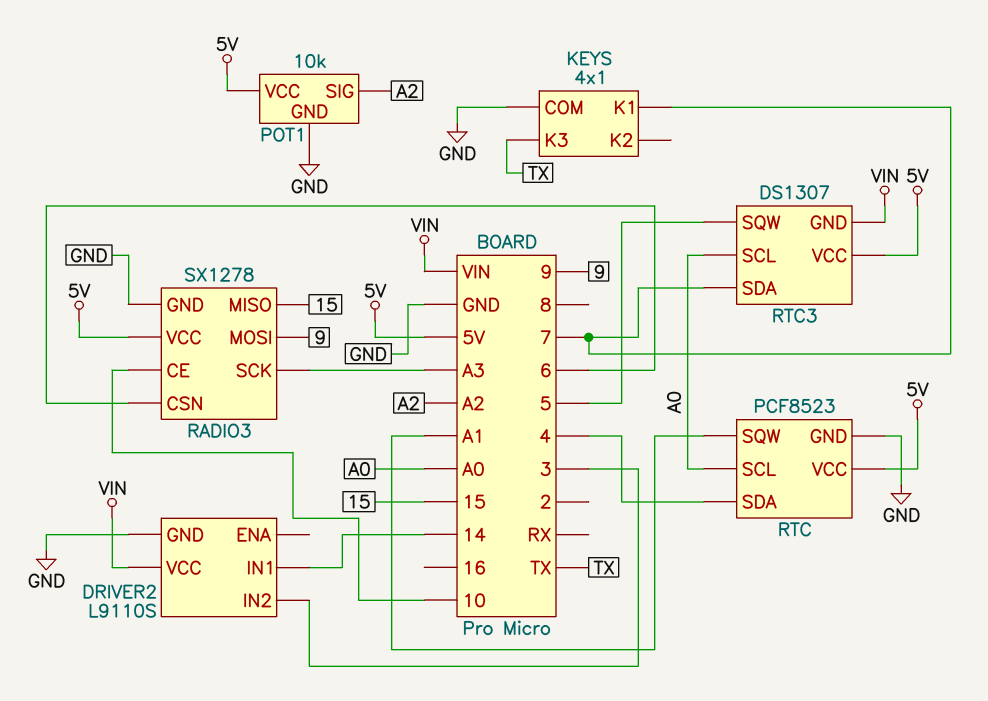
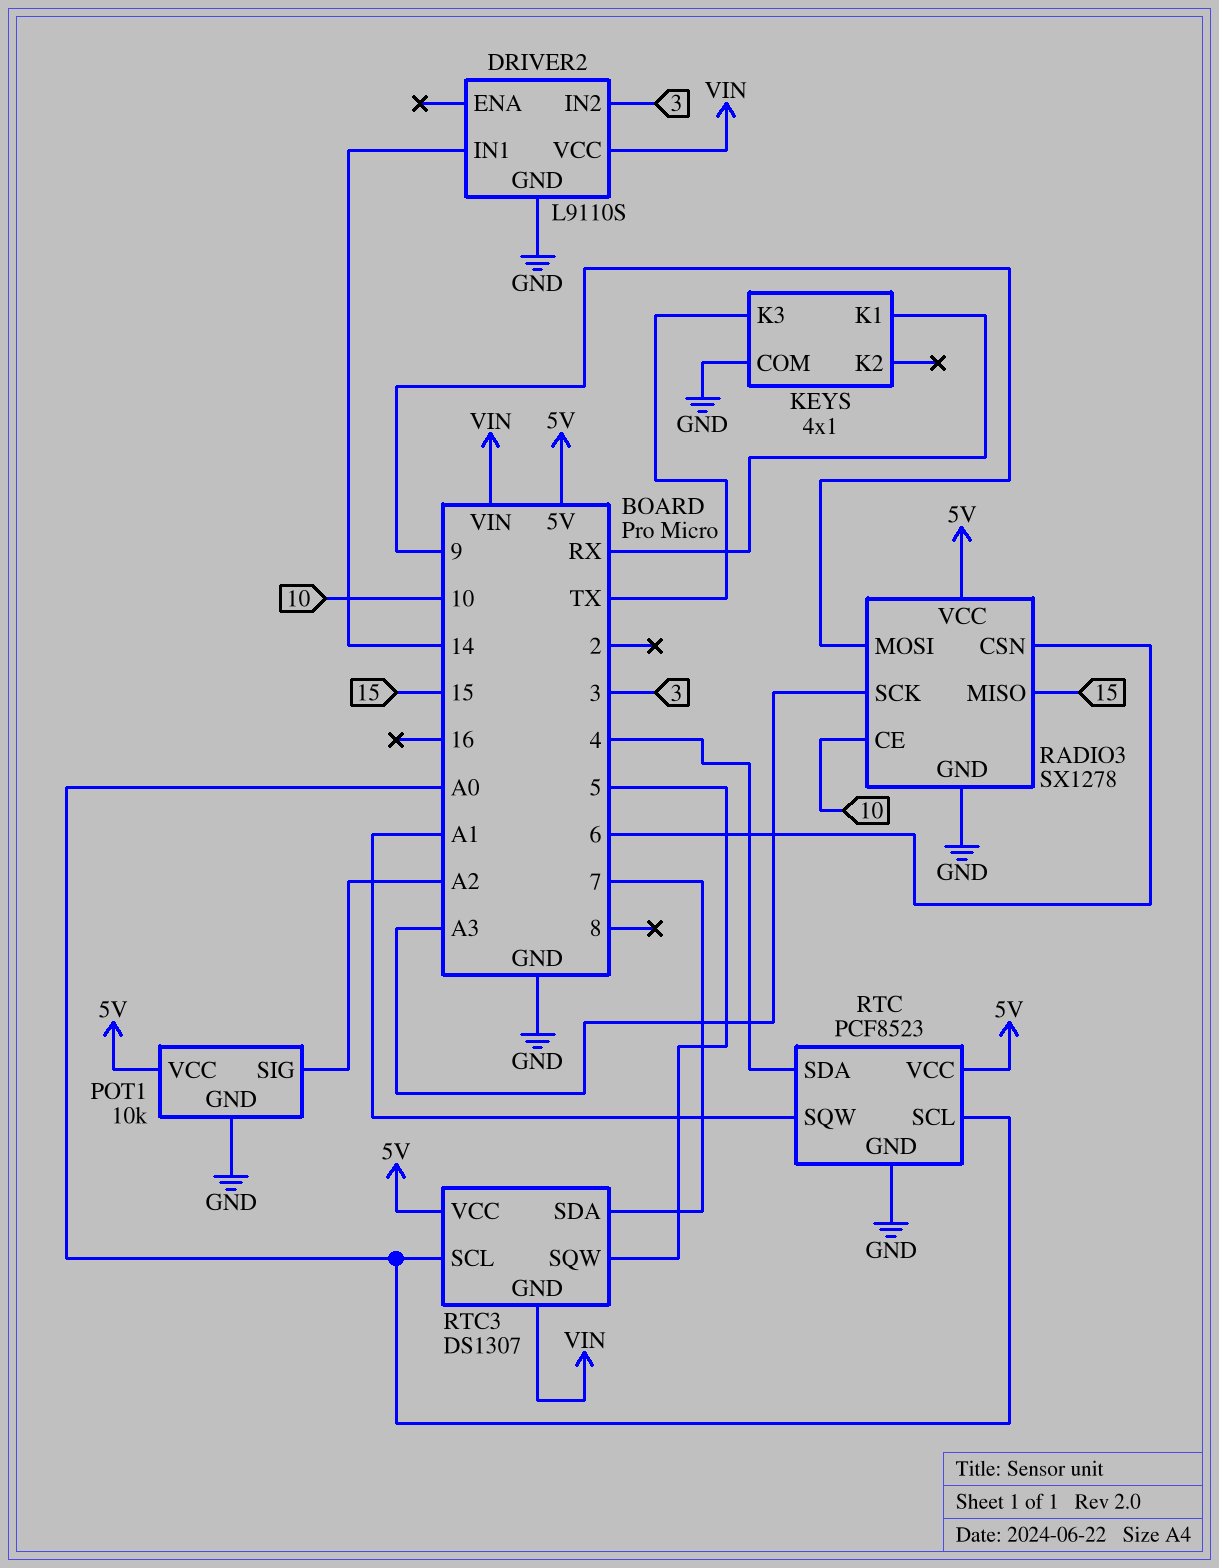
KEYS pin K1: 7 -> RX

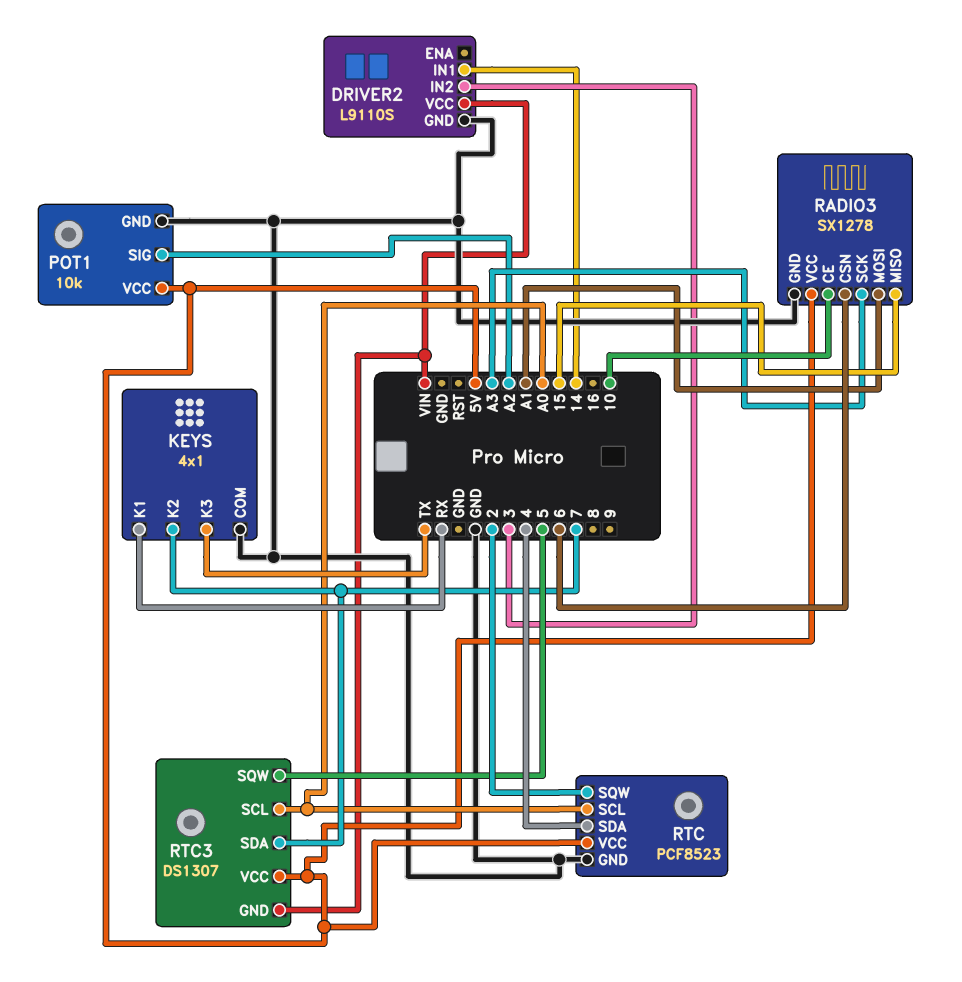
KEYS pin K2: none -> 7
RADIO3 pin MOSI: 9 -> A1
RTC pin SQW: A1 -> 2

